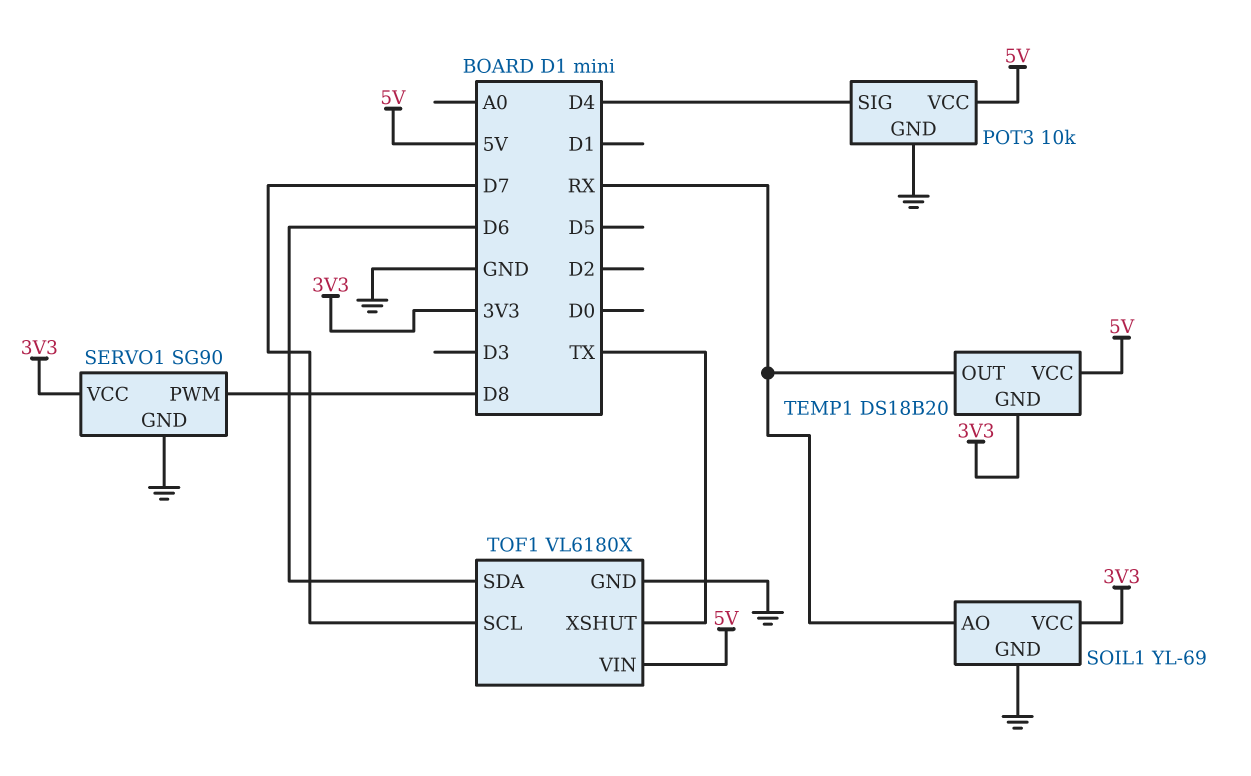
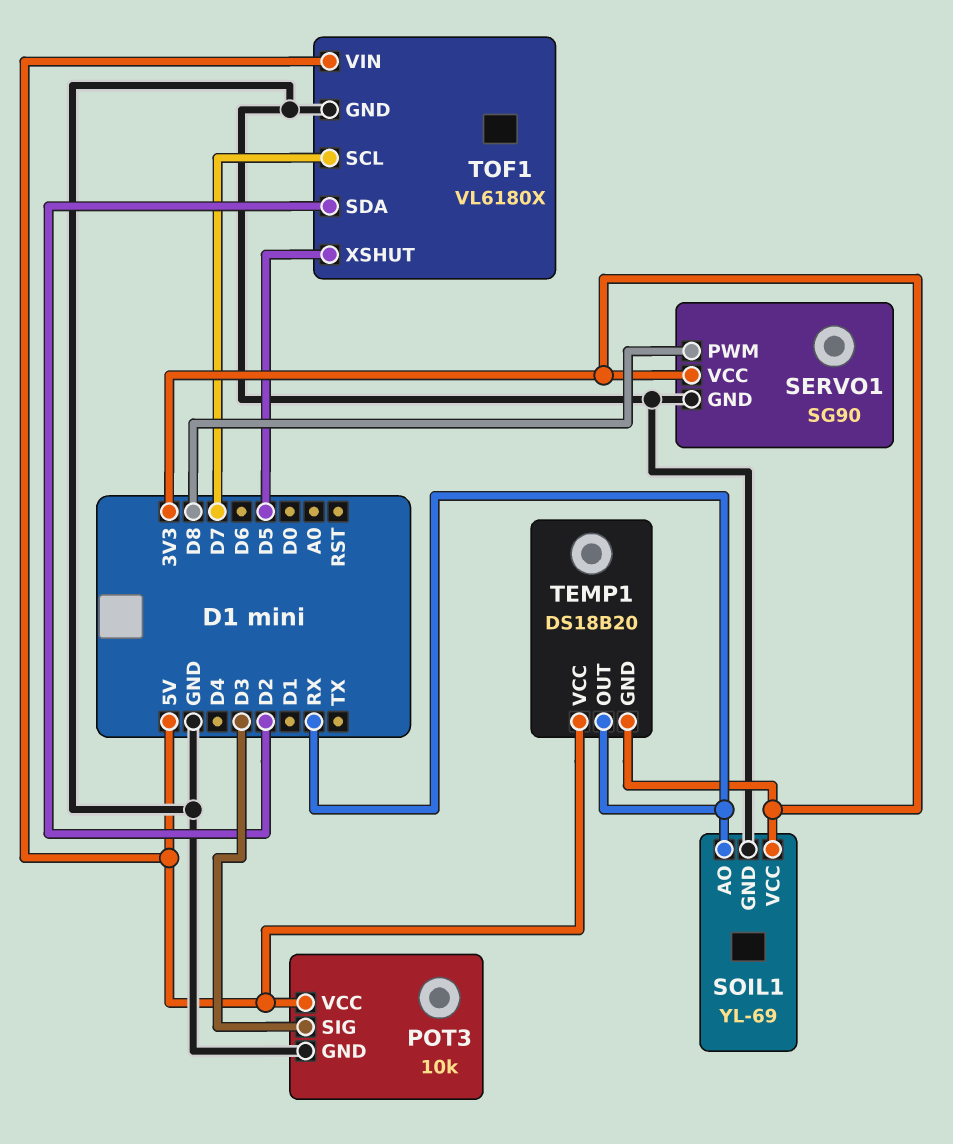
POT3 pin SIG: D4 -> D3
TOF1 pin SDA: D6 -> D2
TOF1 pin XSHUT: TX -> D5

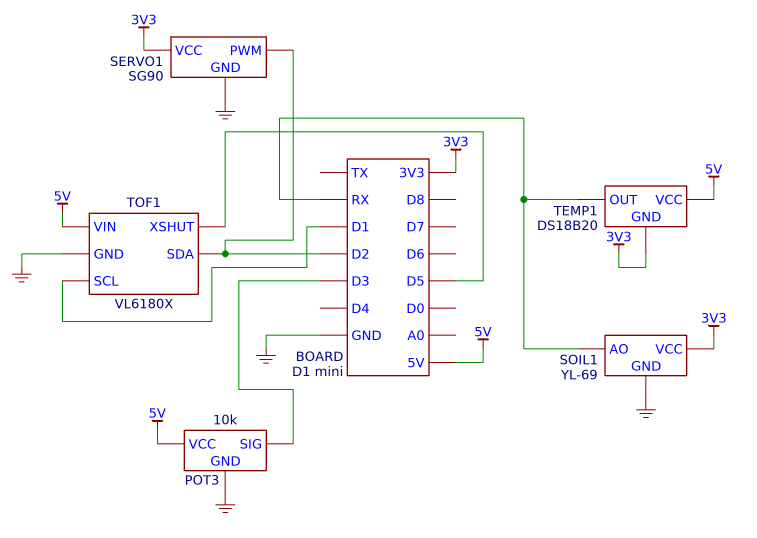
SERVO1 pin PWM: D8 -> D2
TOF1 pin SCL: D7 -> D1

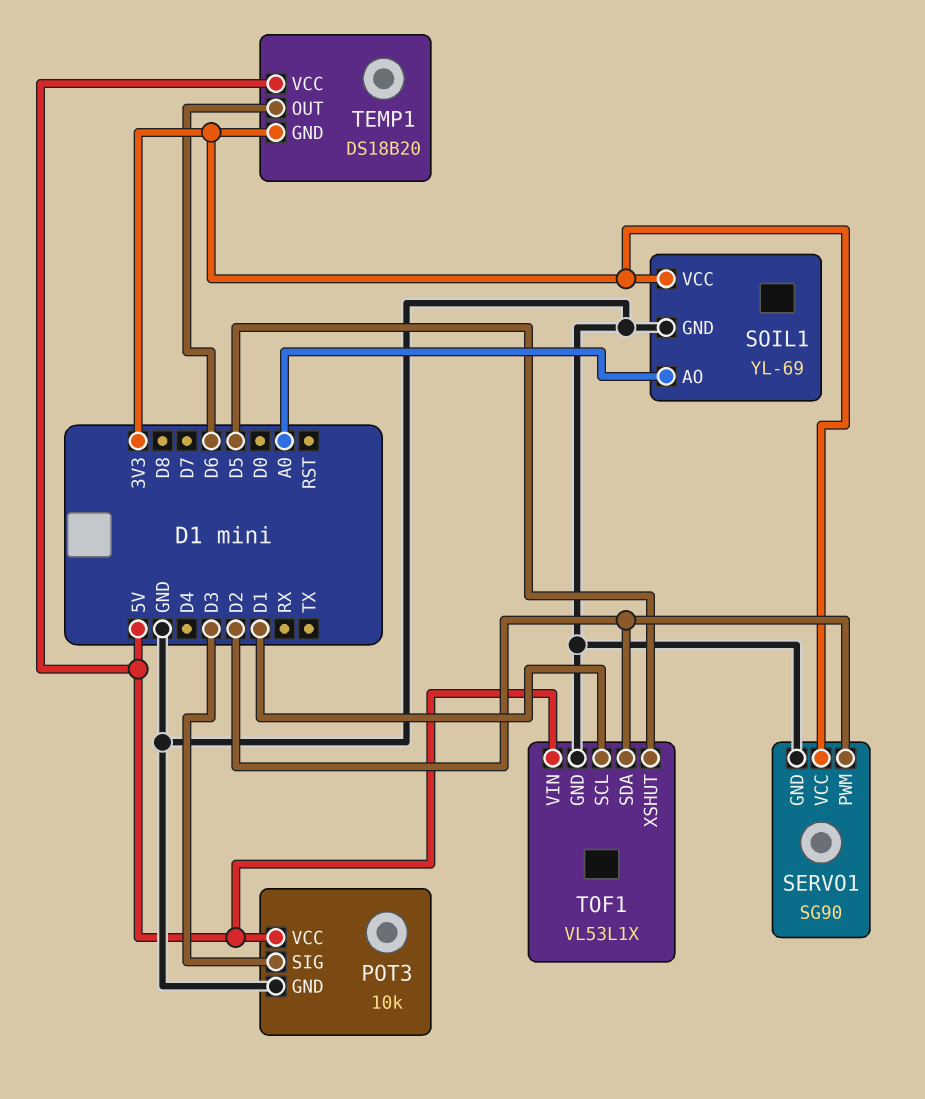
SOIL1 pin AO: RX -> A0
TEMP1 pin OUT: RX -> D6
TOF1: VL6180X -> VL53L1X

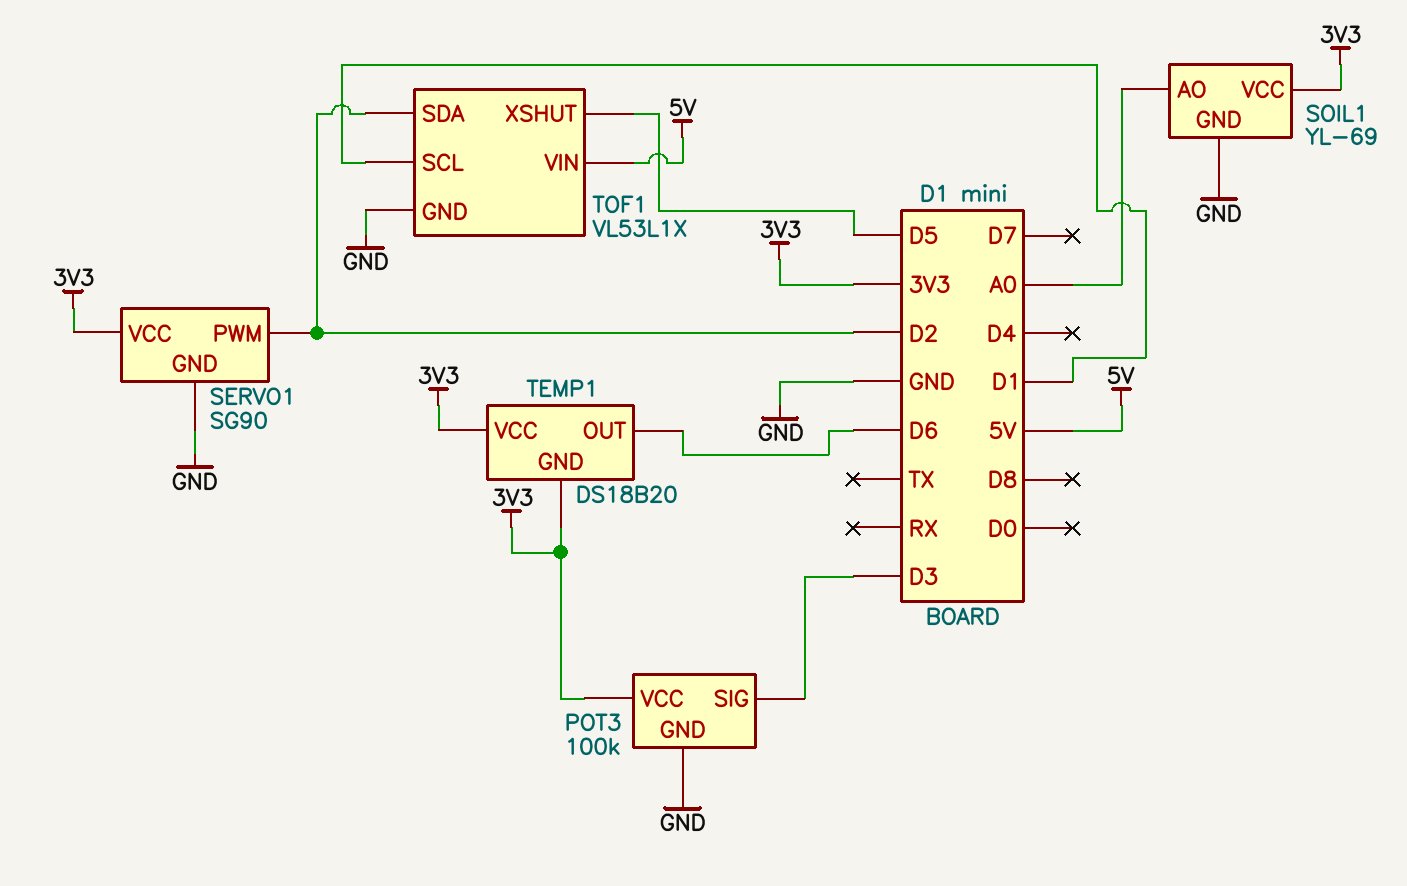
POT3: 10k -> 100k
POT3 pin VCC: 5V -> 3V3
TEMP1 pin VCC: 5V -> 3V3

